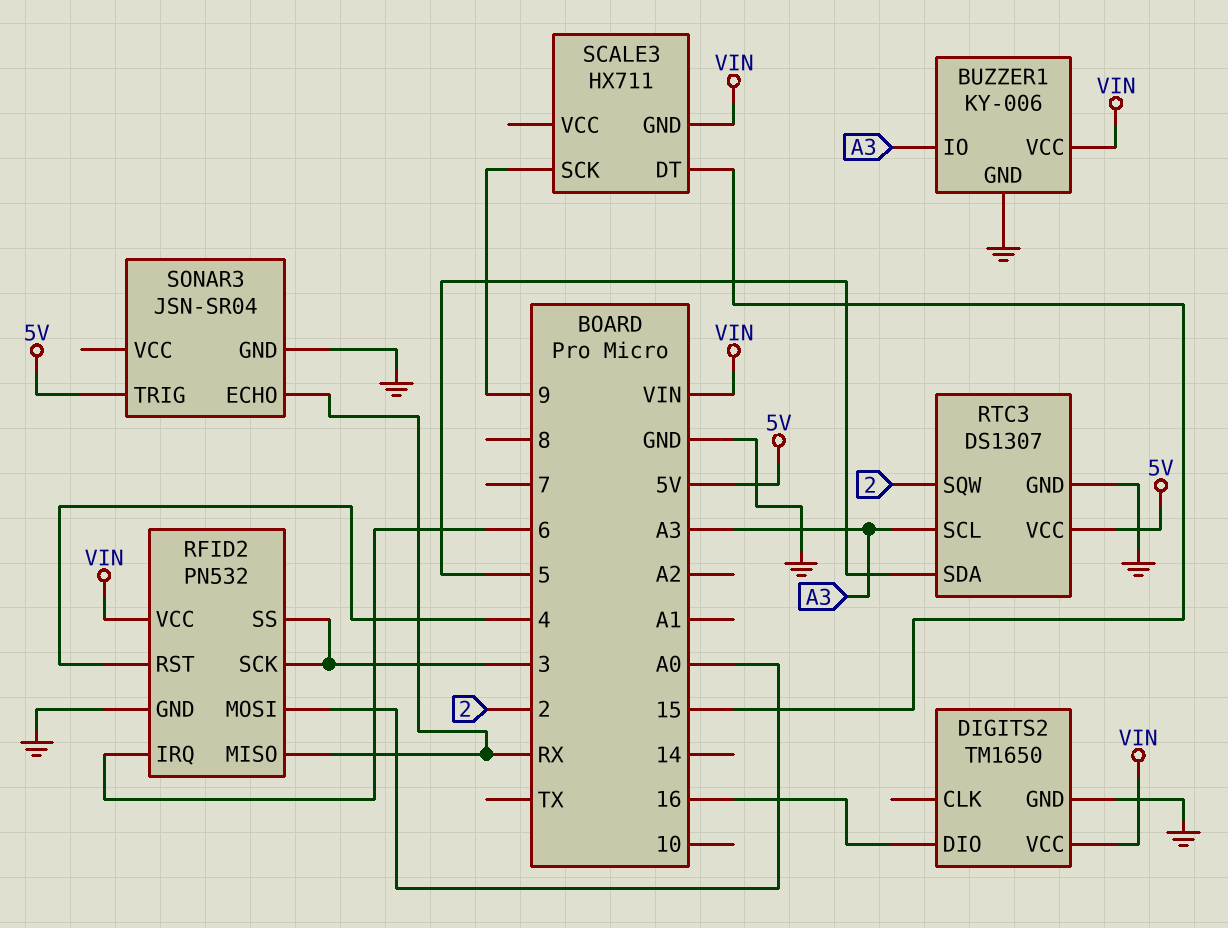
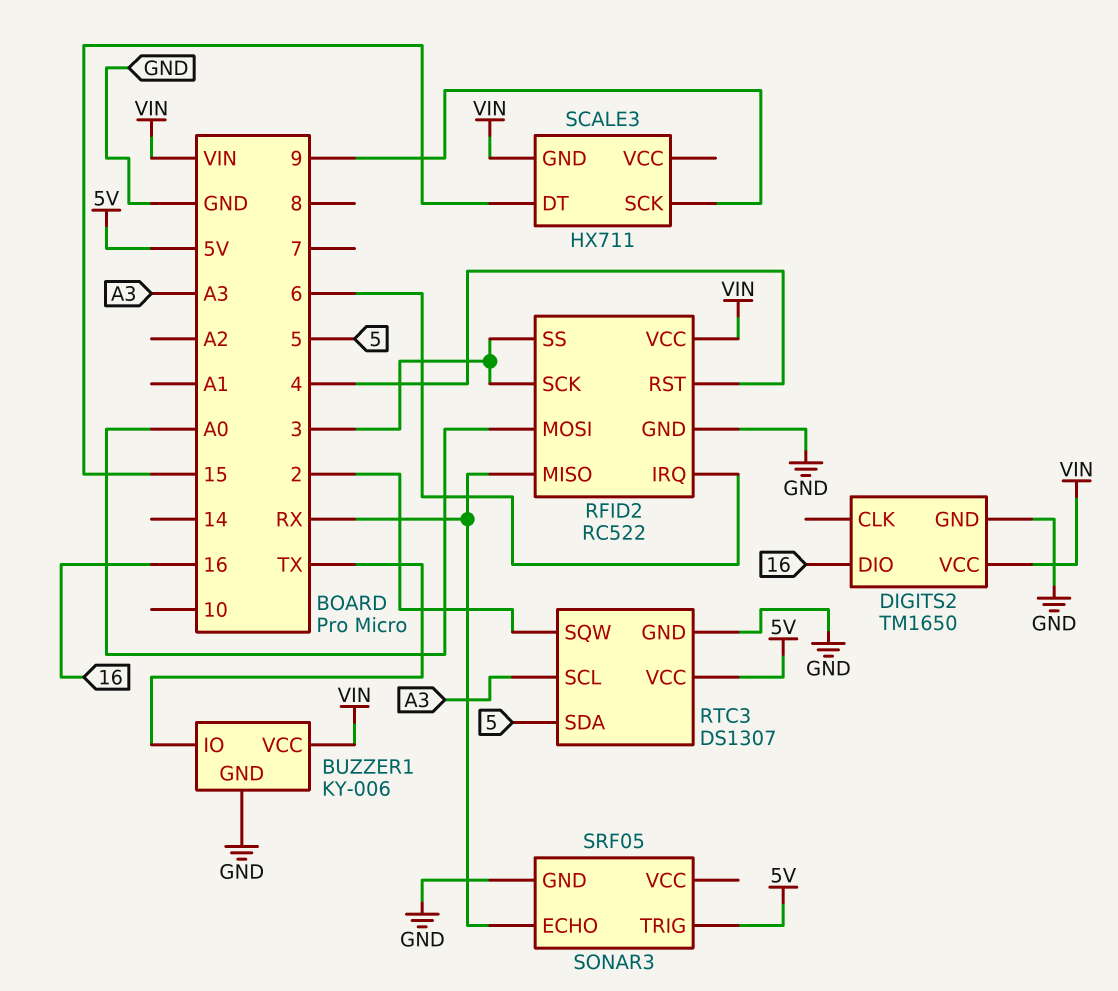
BUZZER1 pin IO: A3 -> TX
RFID2: PN532 -> RC522
SONAR3: JSN-SR04 -> SRF05

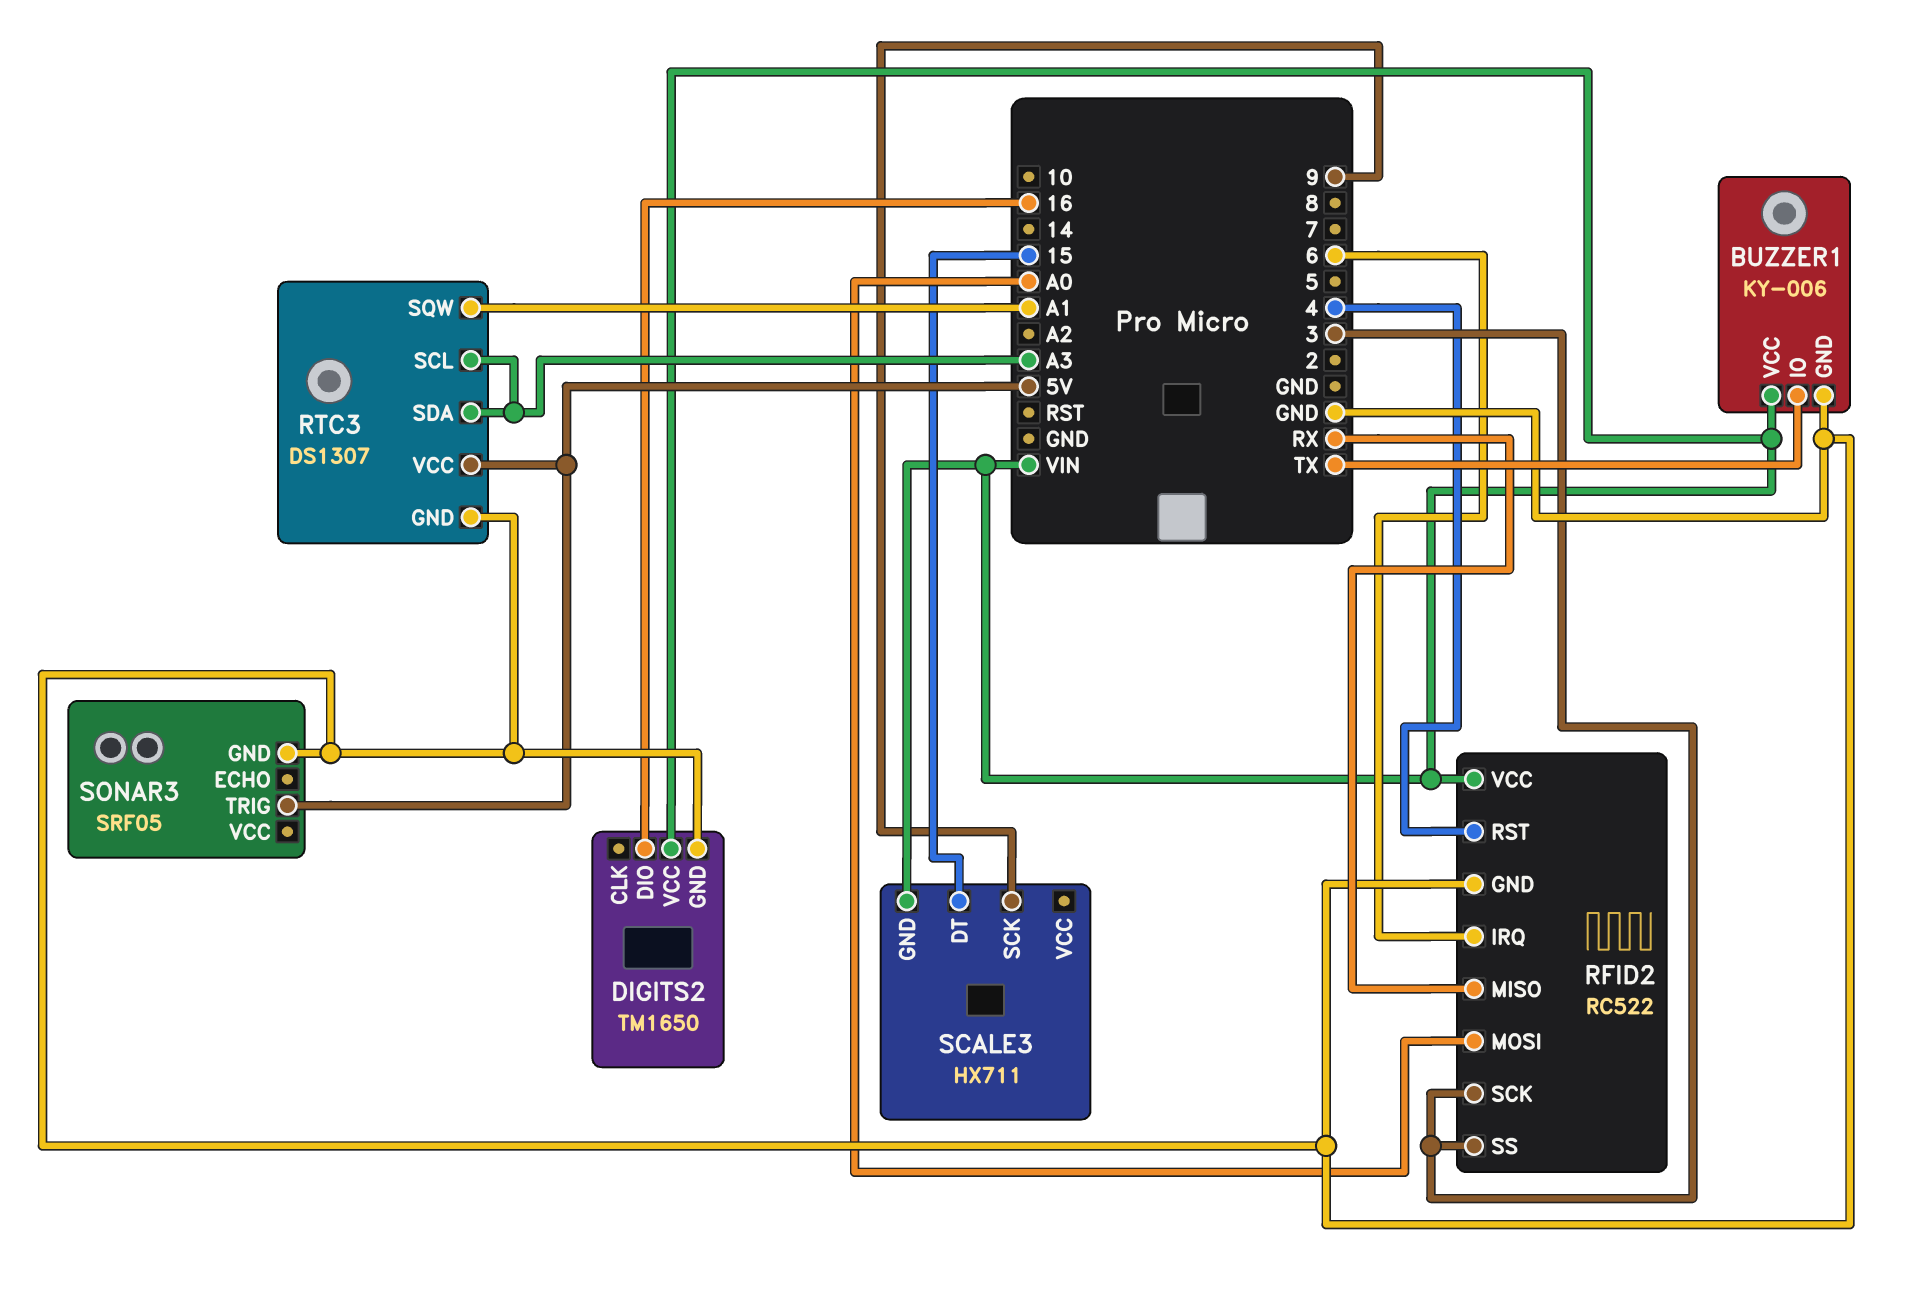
RTC3 pin SDA: 5 -> A3
RTC3 pin SQW: 2 -> A1
SONAR3 pin ECHO: RX -> none

